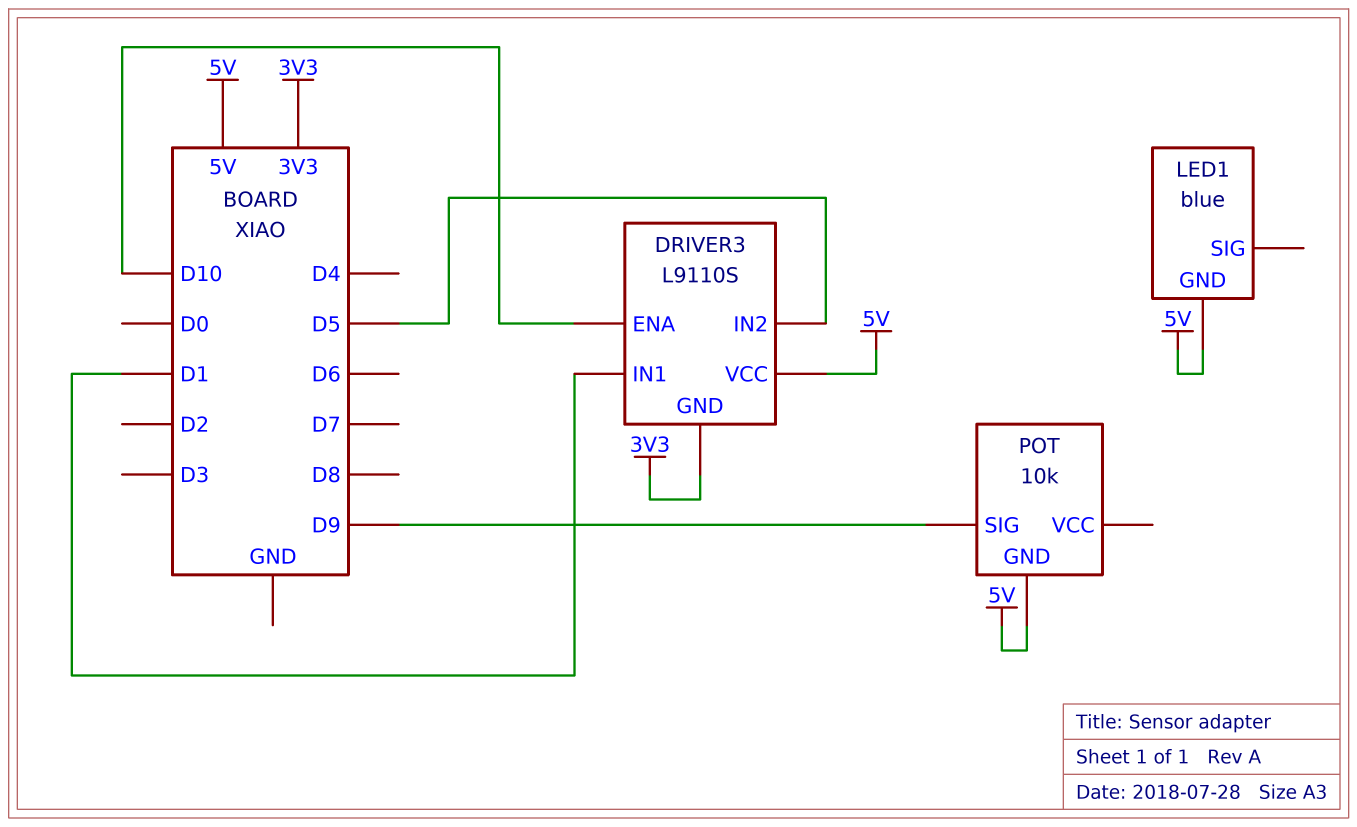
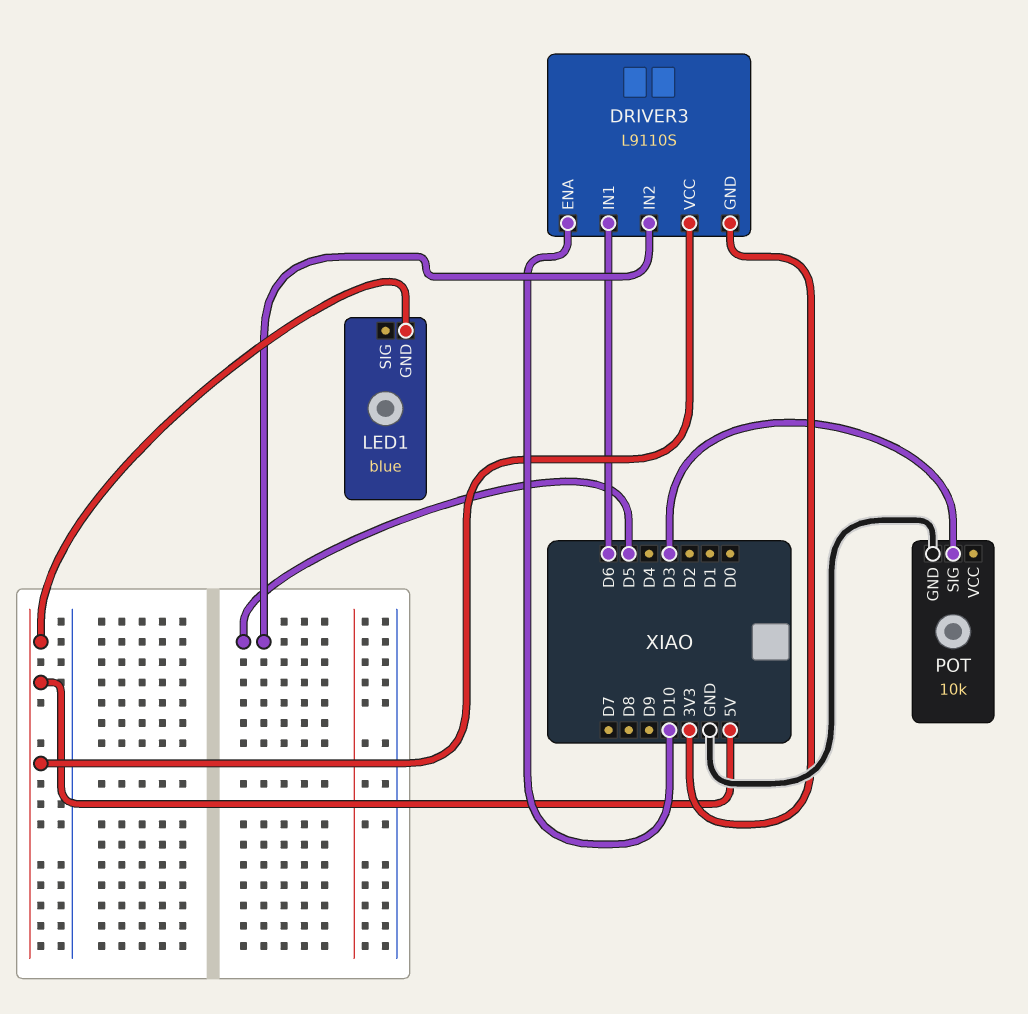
DRIVER3 pin IN1: D1 -> D6
POT pin GND: 5V -> GND
POT pin SIG: D9 -> D3

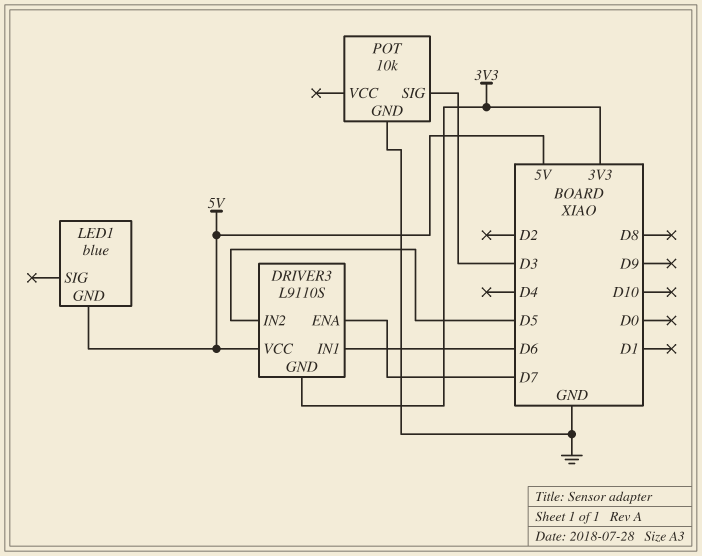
DRIVER3 pin ENA: D10 -> D7

